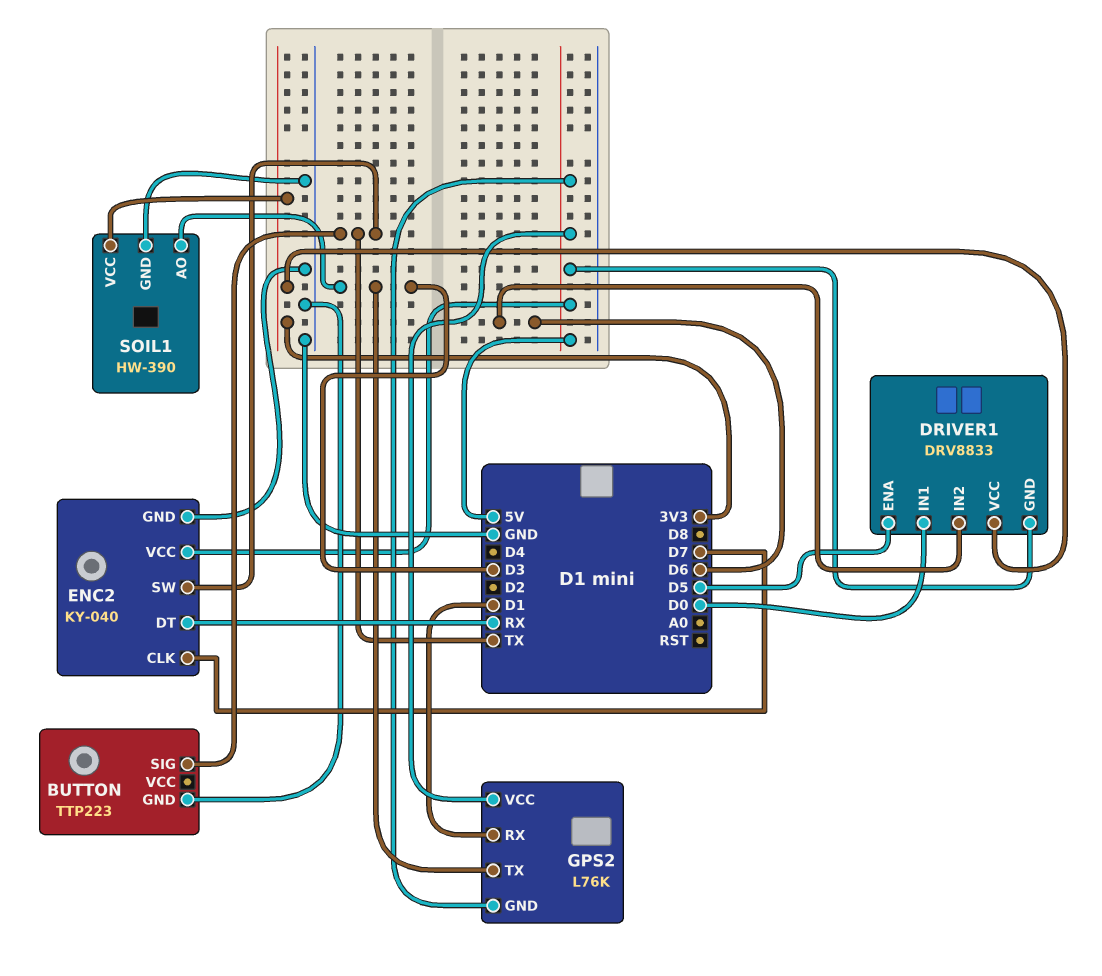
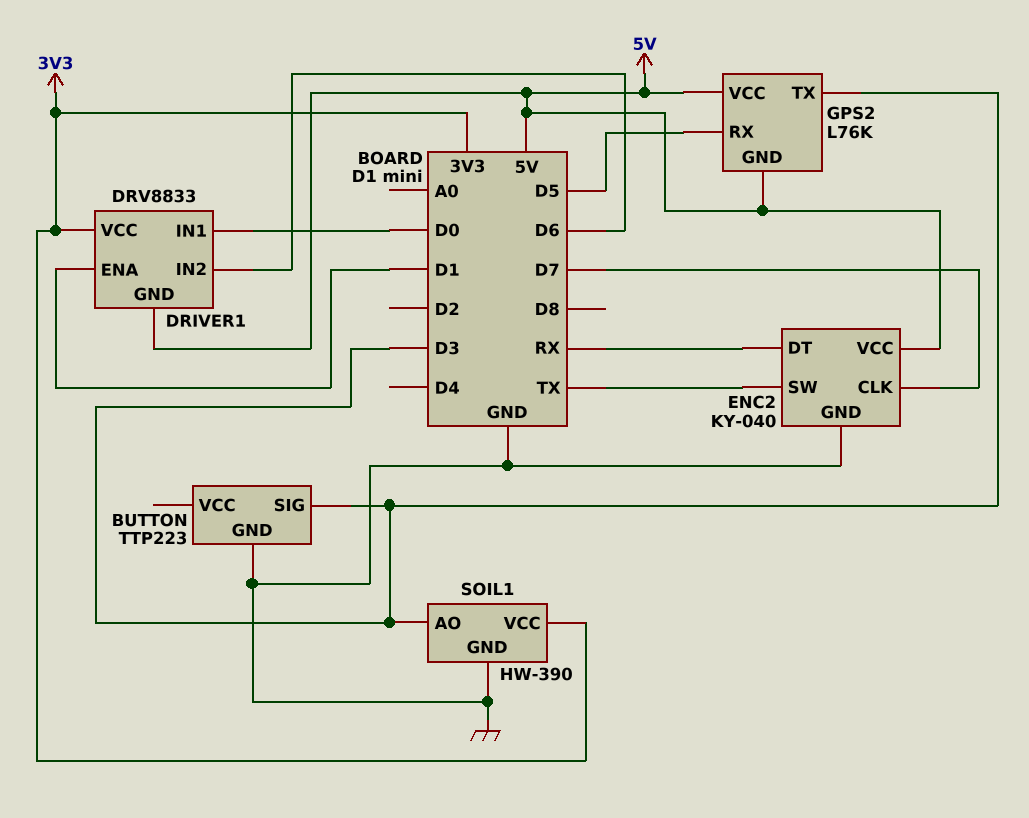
BUTTON pin SIG: TX -> D3
DRIVER1 pin ENA: D5 -> D1
GPS2 pin RX: D1 -> D5

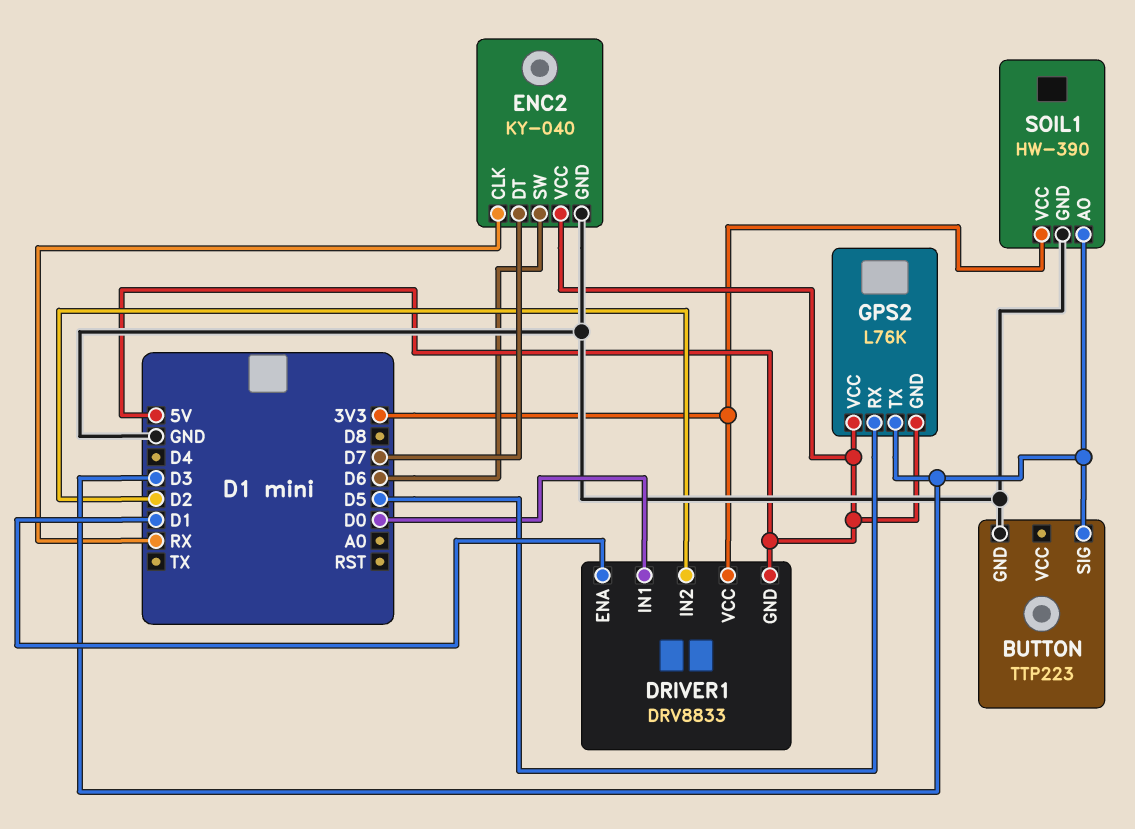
DRIVER1 pin IN2: D6 -> D2
ENC2 pin CLK: D7 -> RX
ENC2 pin DT: RX -> D7
ENC2 pin SW: TX -> D6

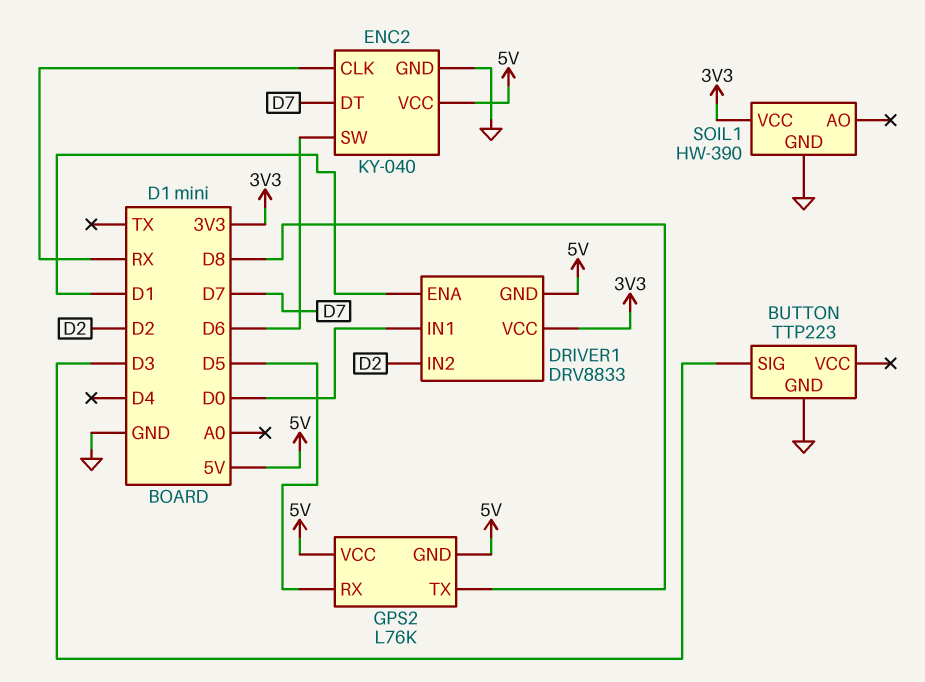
GPS2 pin TX: D3 -> D8
SOIL1 pin AO: D3 -> none

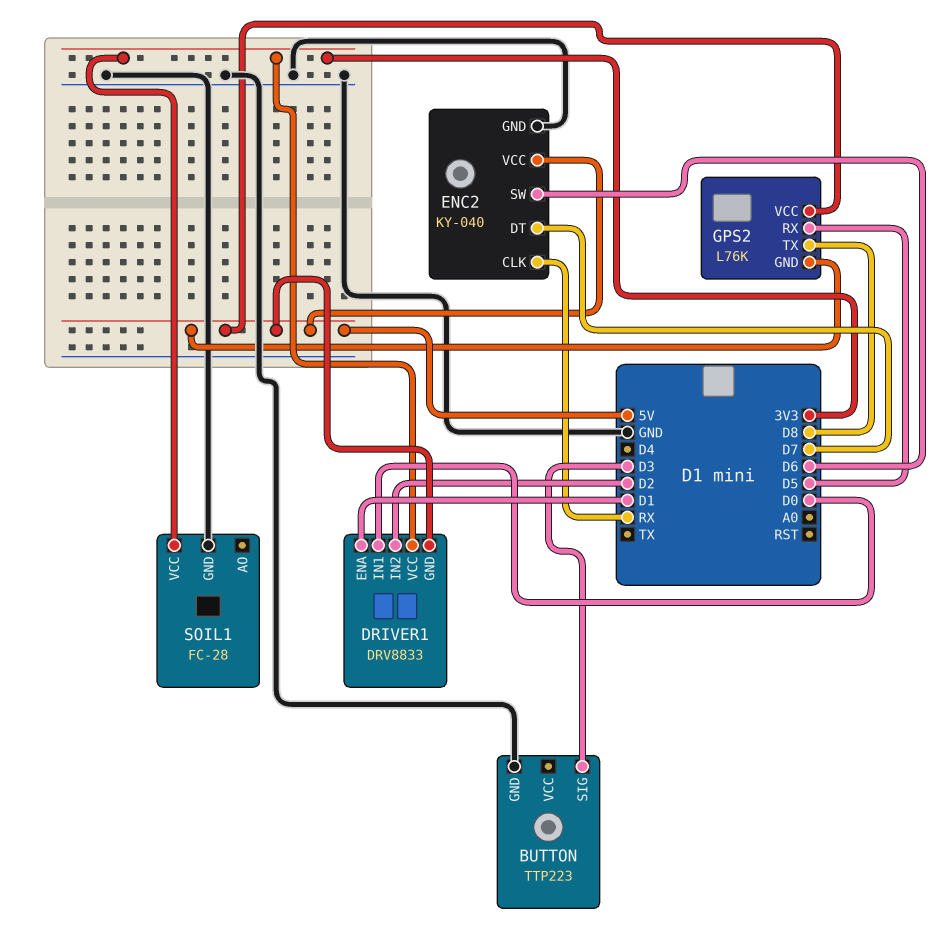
SOIL1: HW-390 -> FC-28

